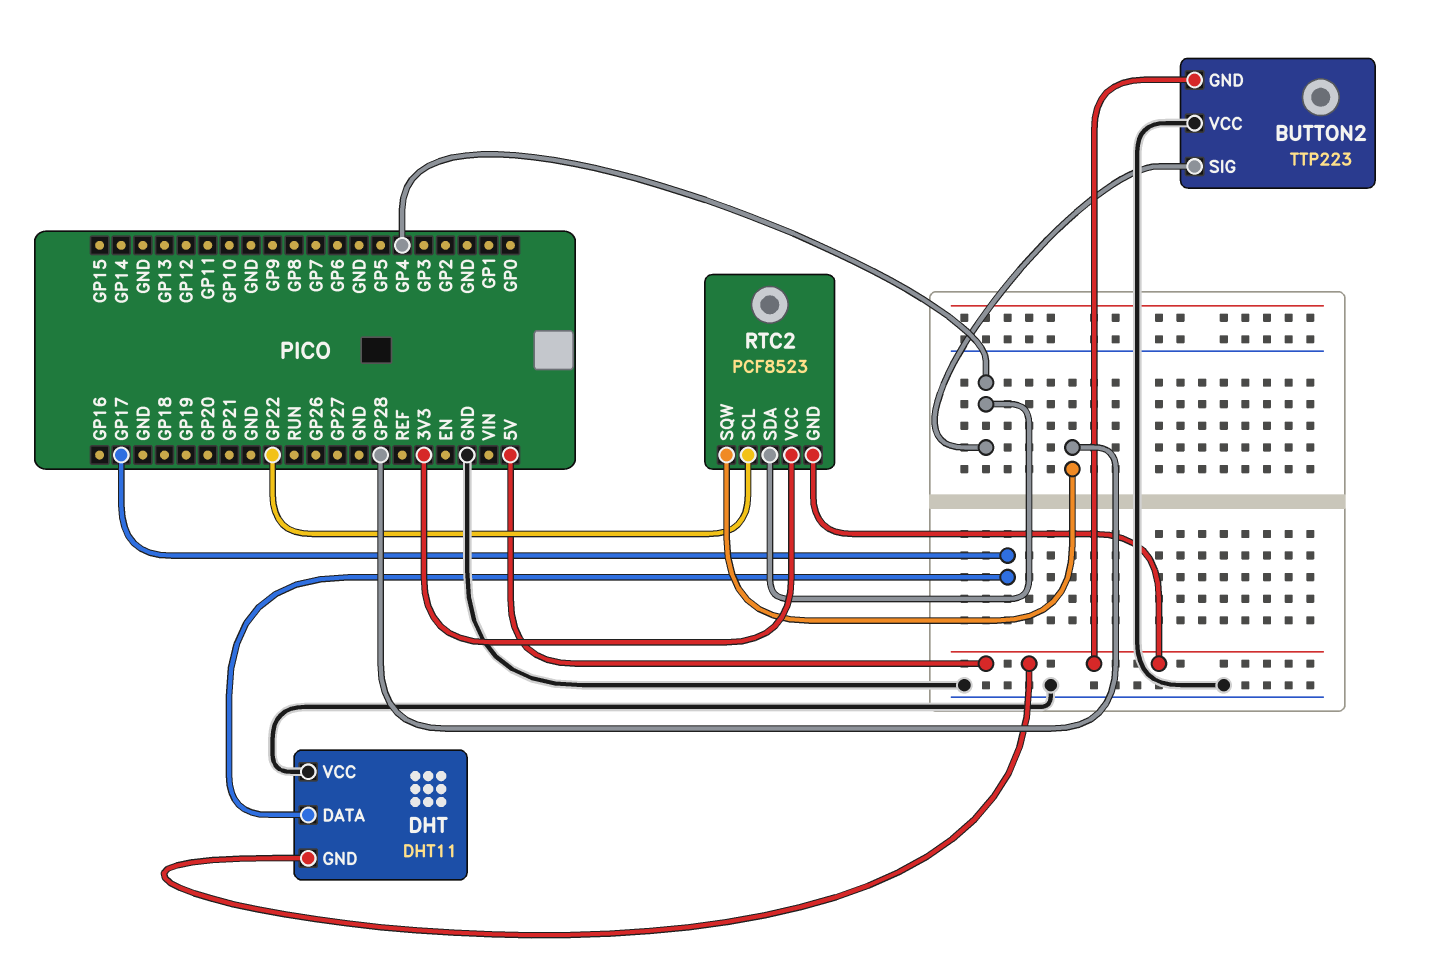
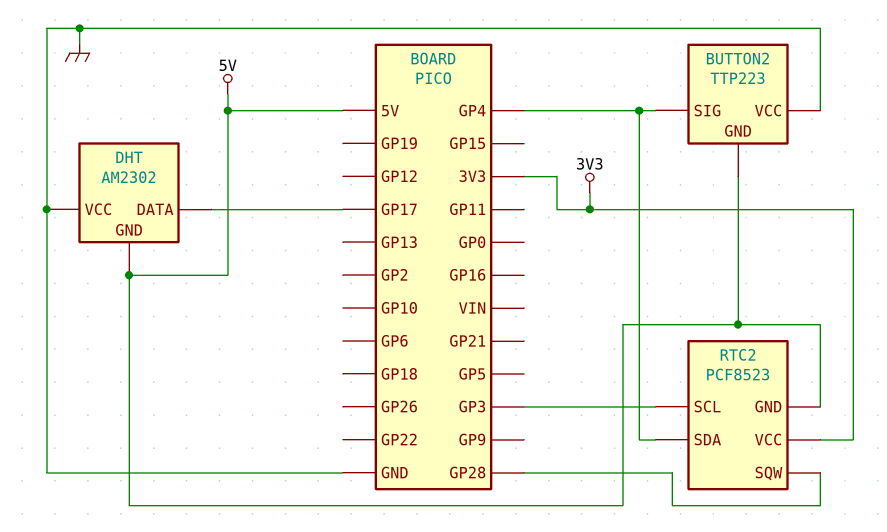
DHT: DHT11 -> AM2302
RTC2 pin SCL: GP22 -> GP3

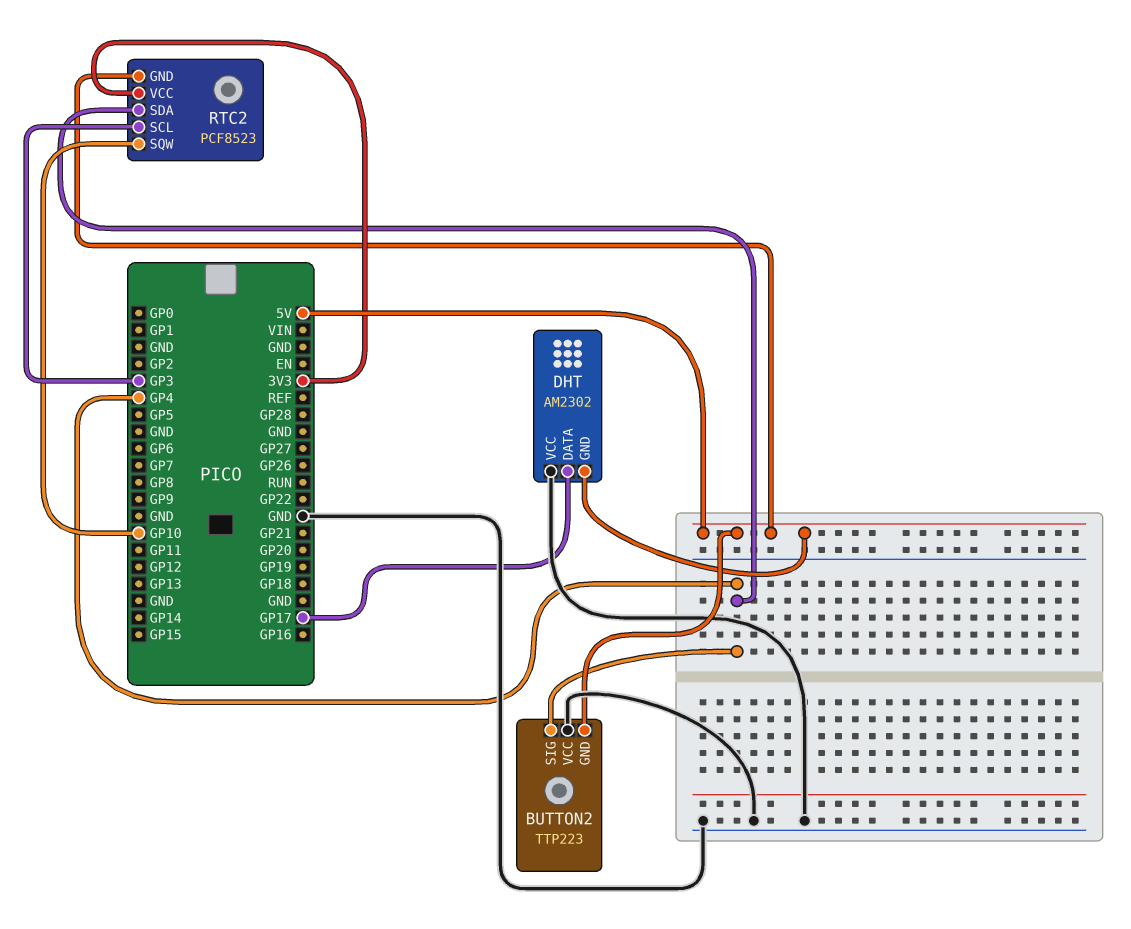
RTC2 pin SQW: GP28 -> GP10

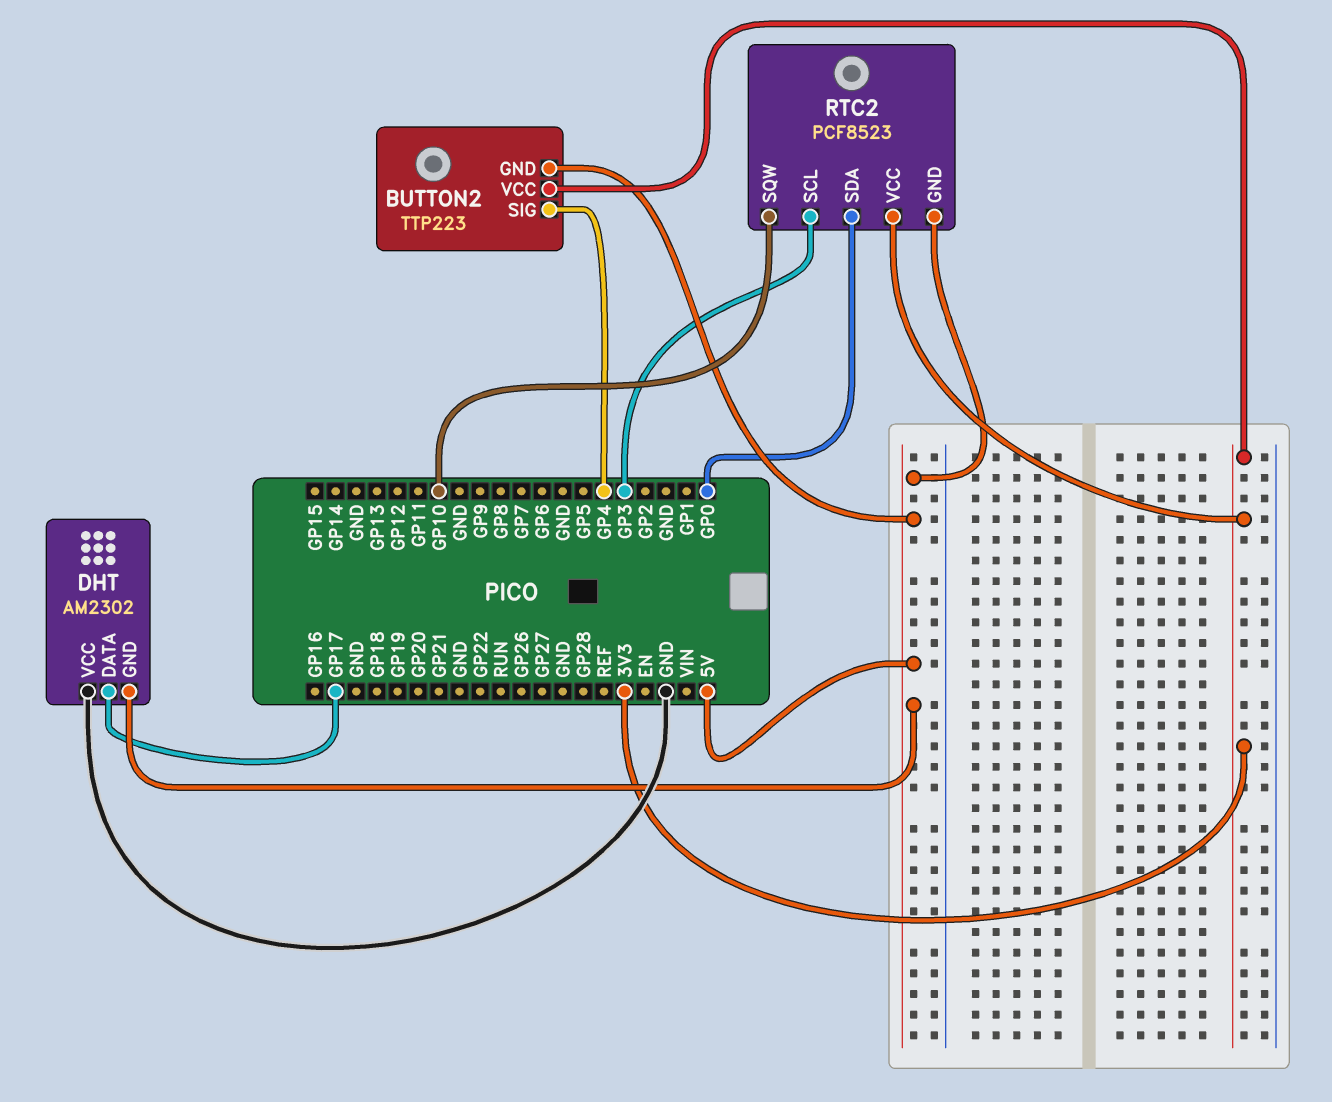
BUTTON2 pin VCC: GND -> 3V3
RTC2 pin SDA: GP4 -> GP0

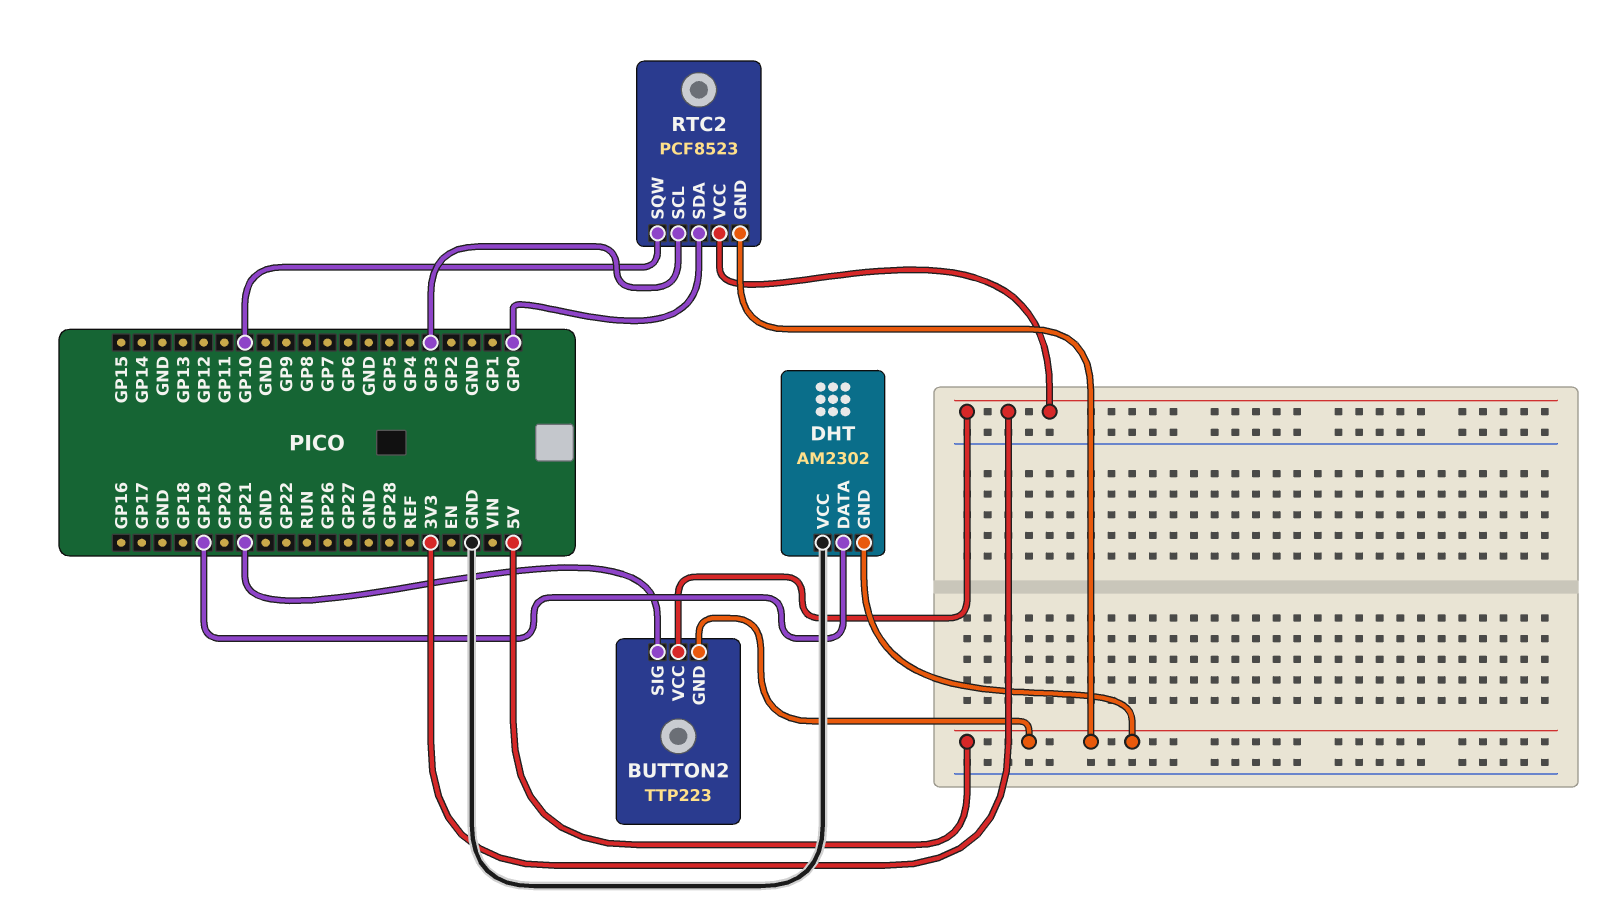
BUTTON2 pin SIG: GP4 -> GP21
DHT pin DATA: GP17 -> GP19

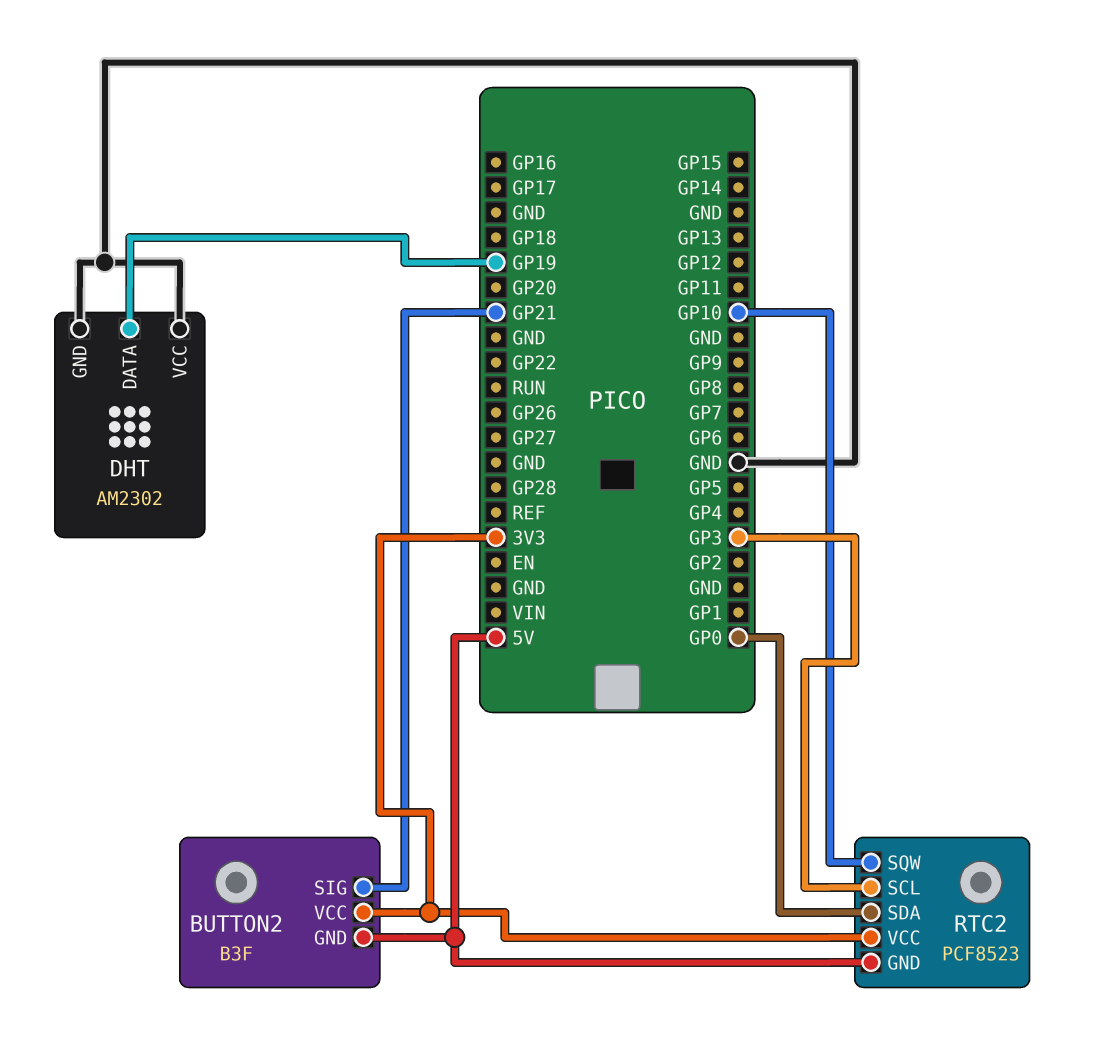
BUTTON2: TTP223 -> B3F
DHT pin GND: 5V -> GND

